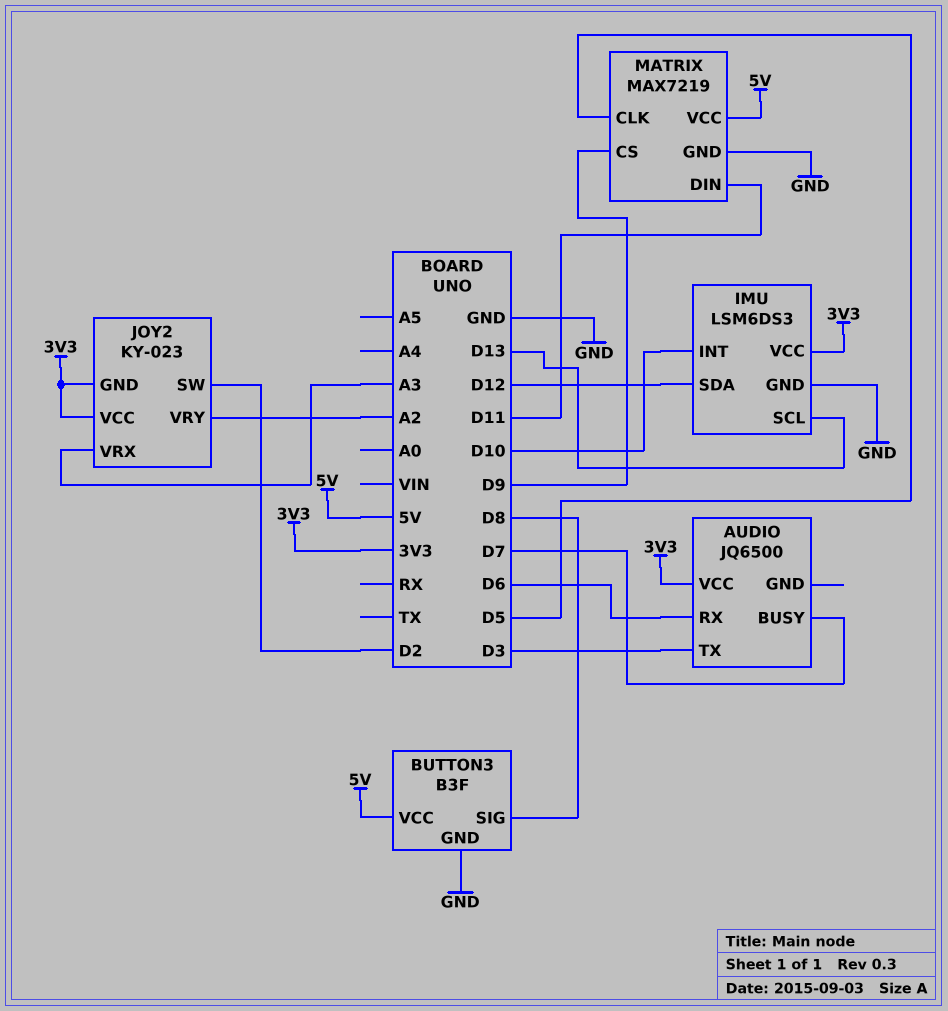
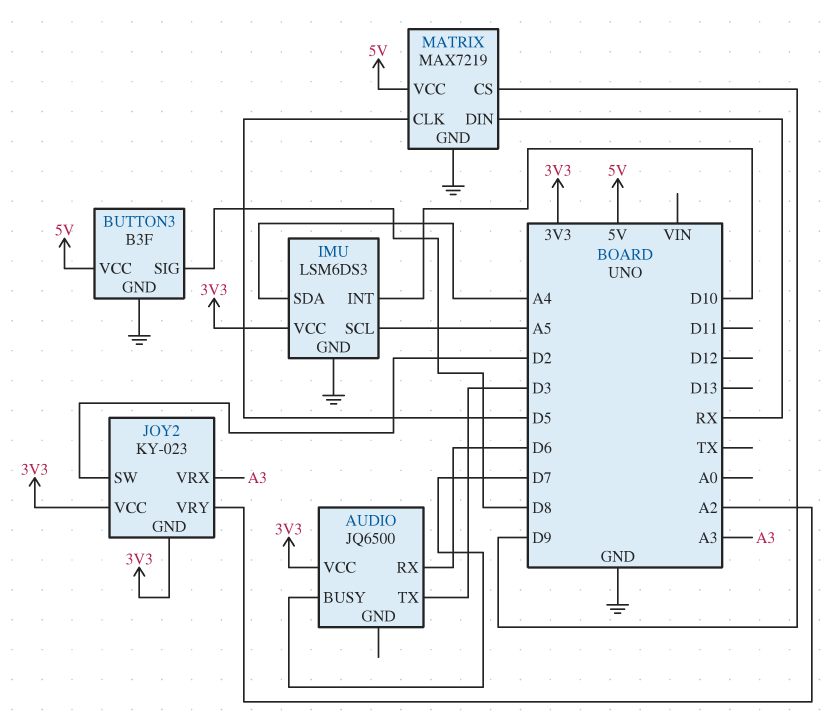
IMU pin SCL: D13 -> A5
IMU pin SDA: D12 -> A4
MATRIX pin DIN: D11 -> RX

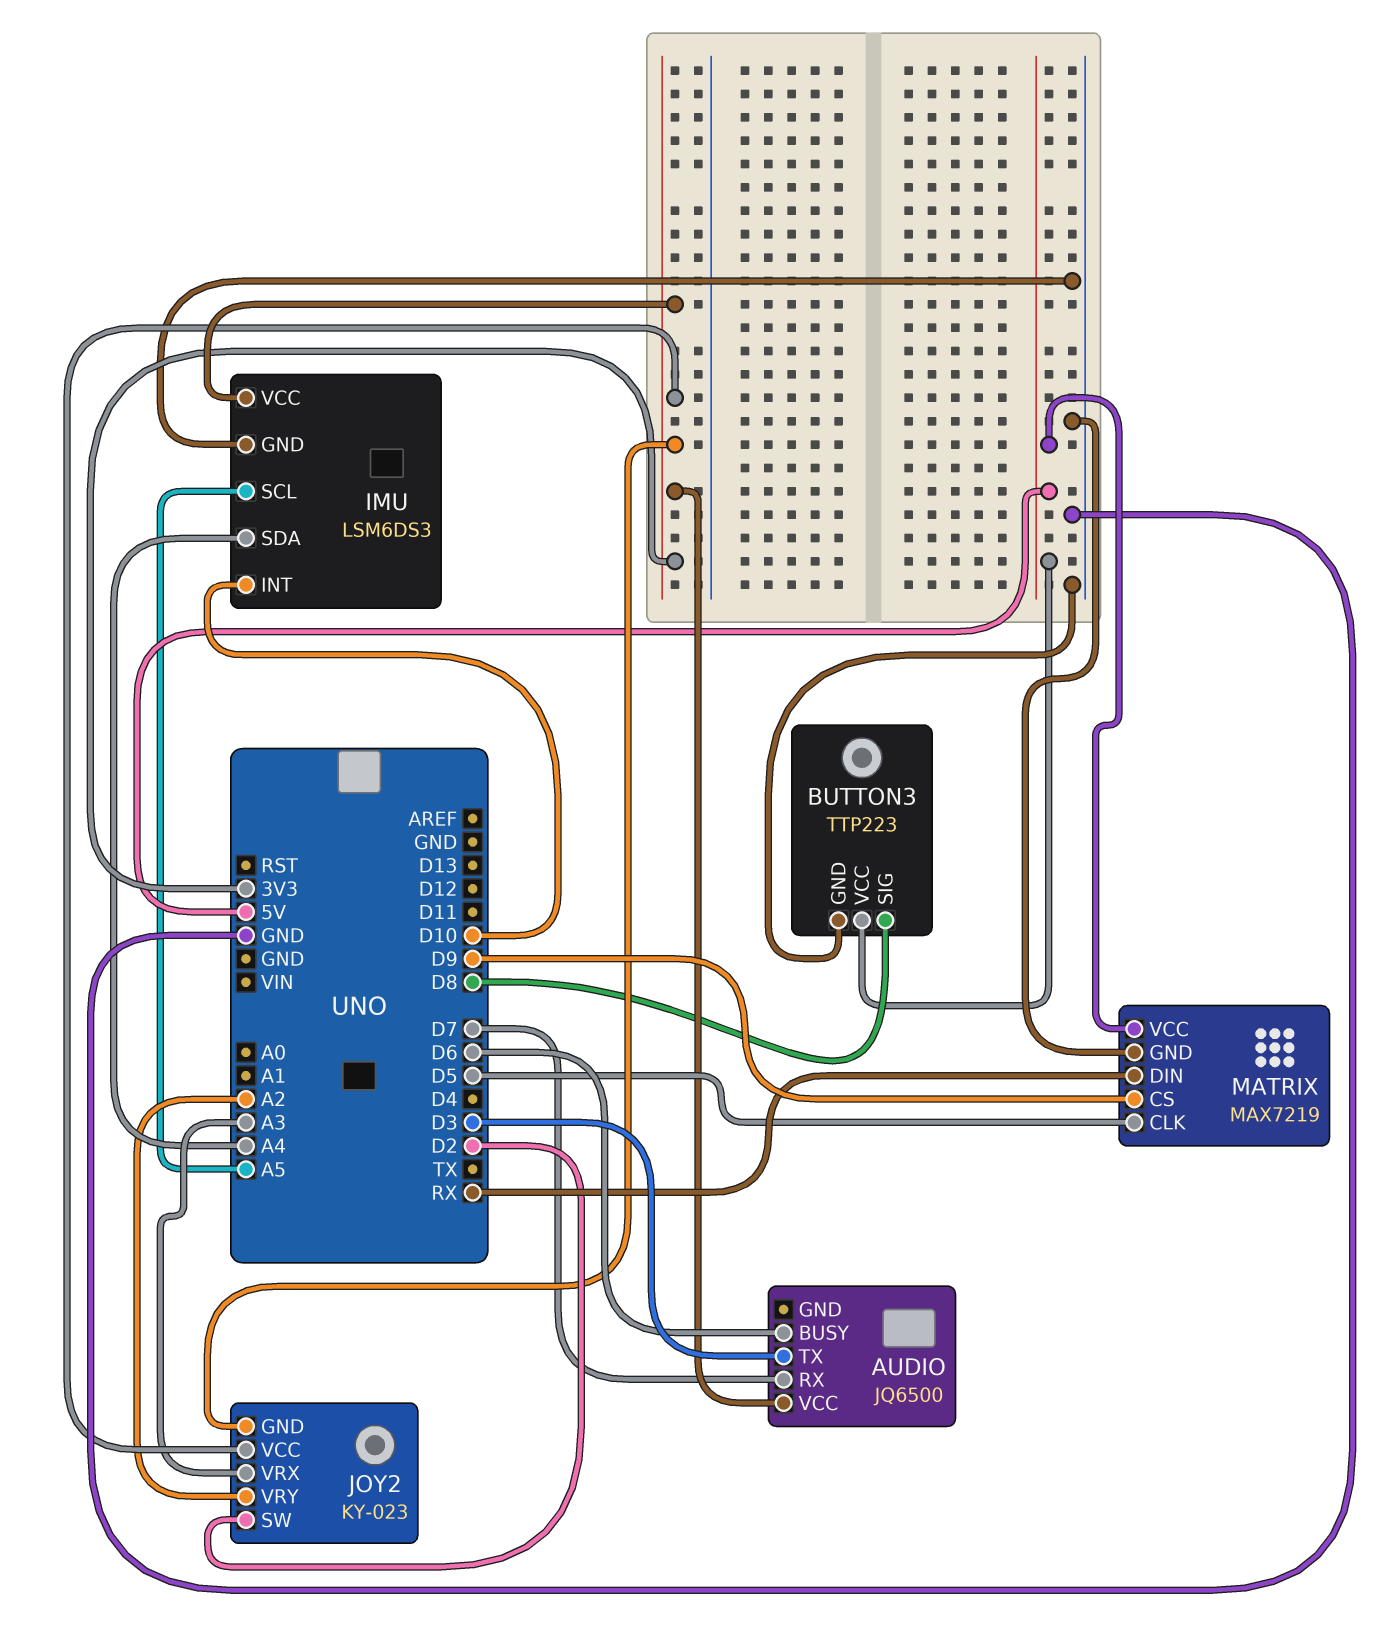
AUDIO pin BUSY: D7 -> D6
AUDIO pin RX: D6 -> D7
BUTTON3: B3F -> TTP223

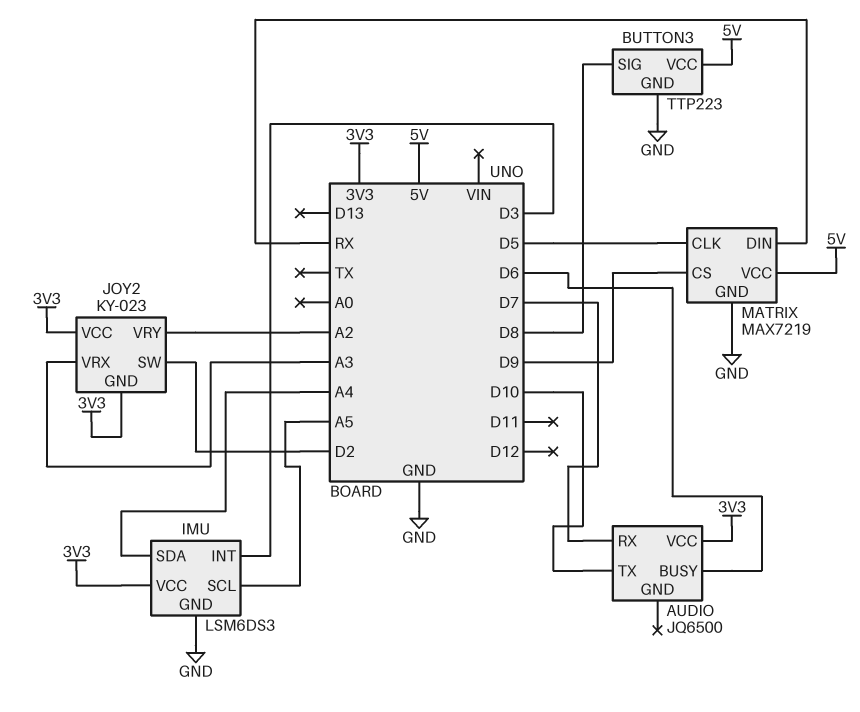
AUDIO pin TX: D3 -> D10
IMU pin INT: D10 -> D3

